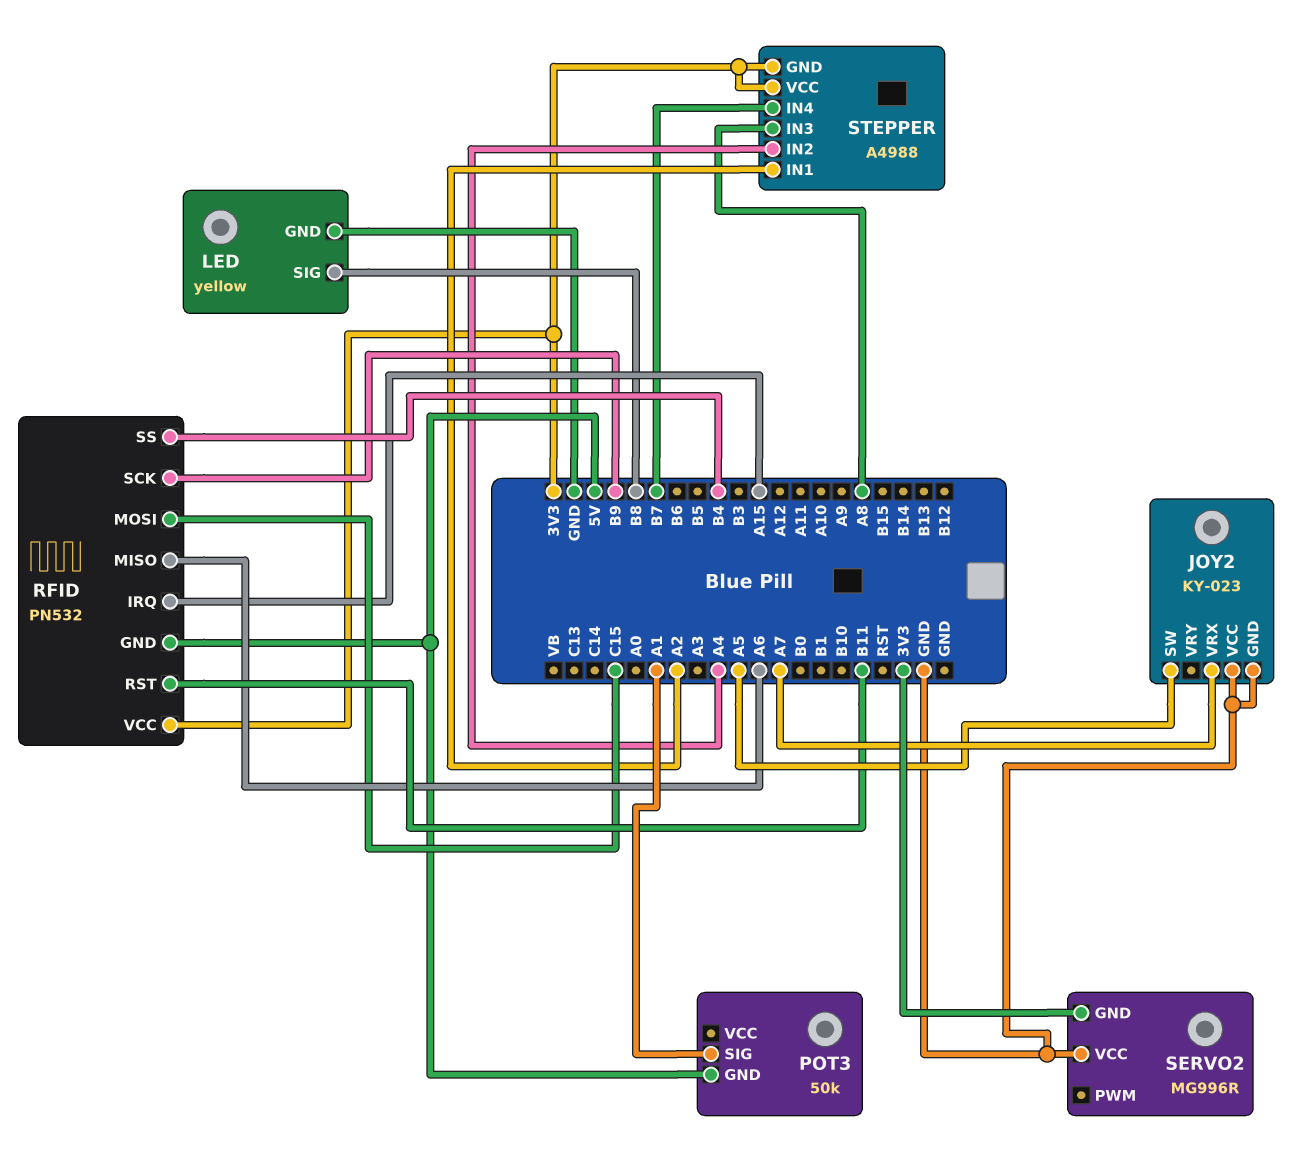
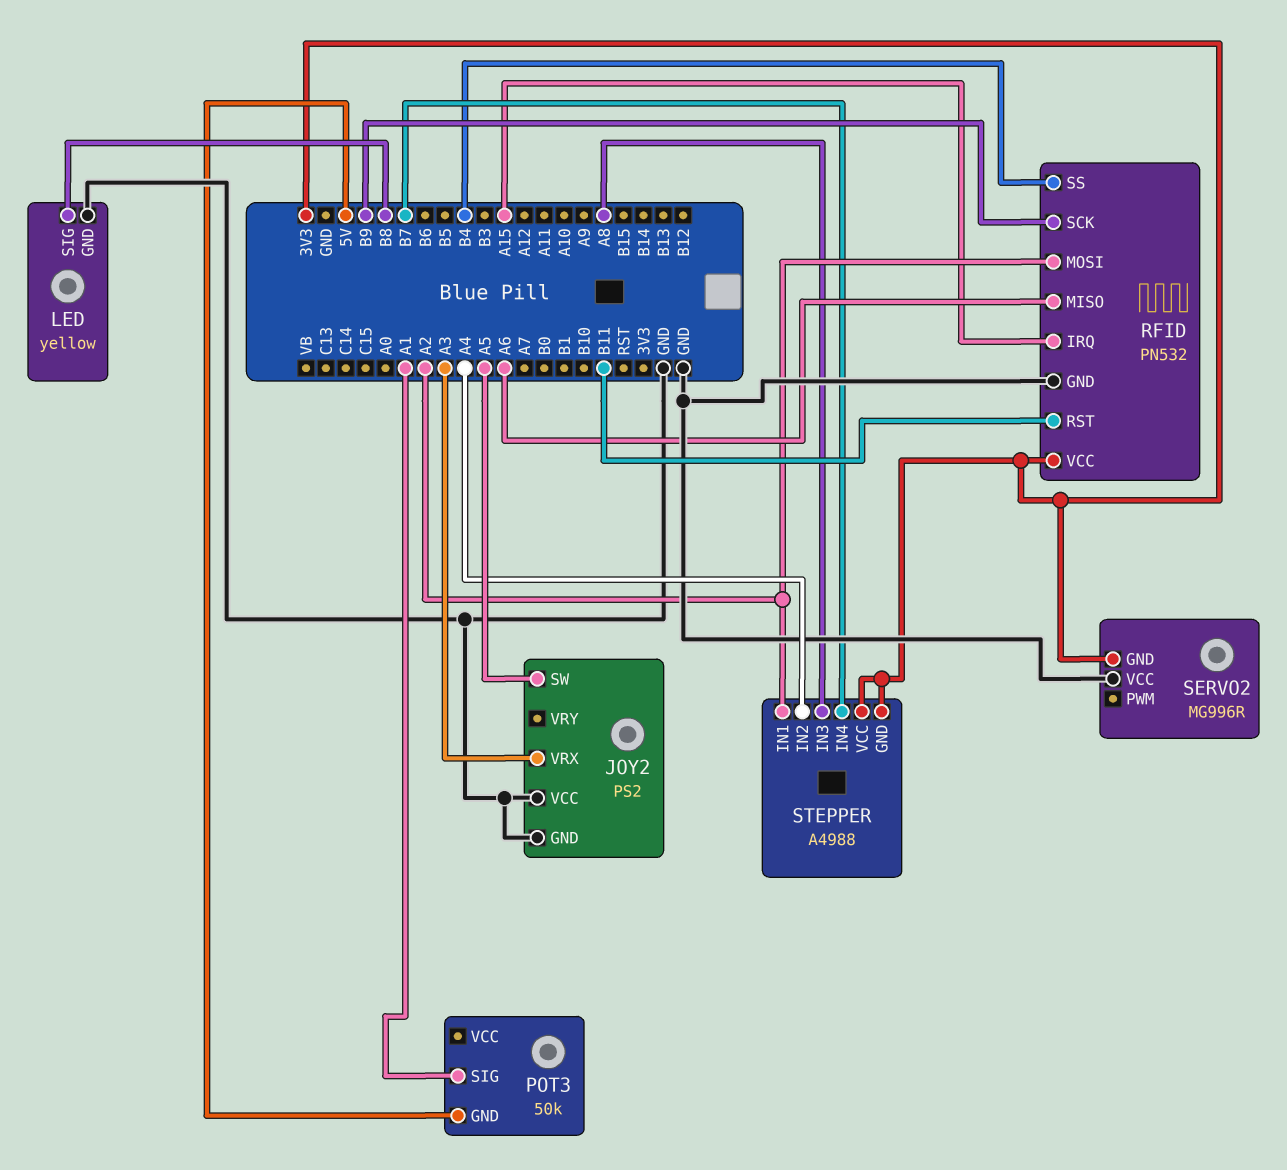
JOY2: KY-023 -> PS2
JOY2 pin VRX: A7 -> A3
RFID pin GND: 5V -> GND
RFID pin MOSI: C15 -> A2

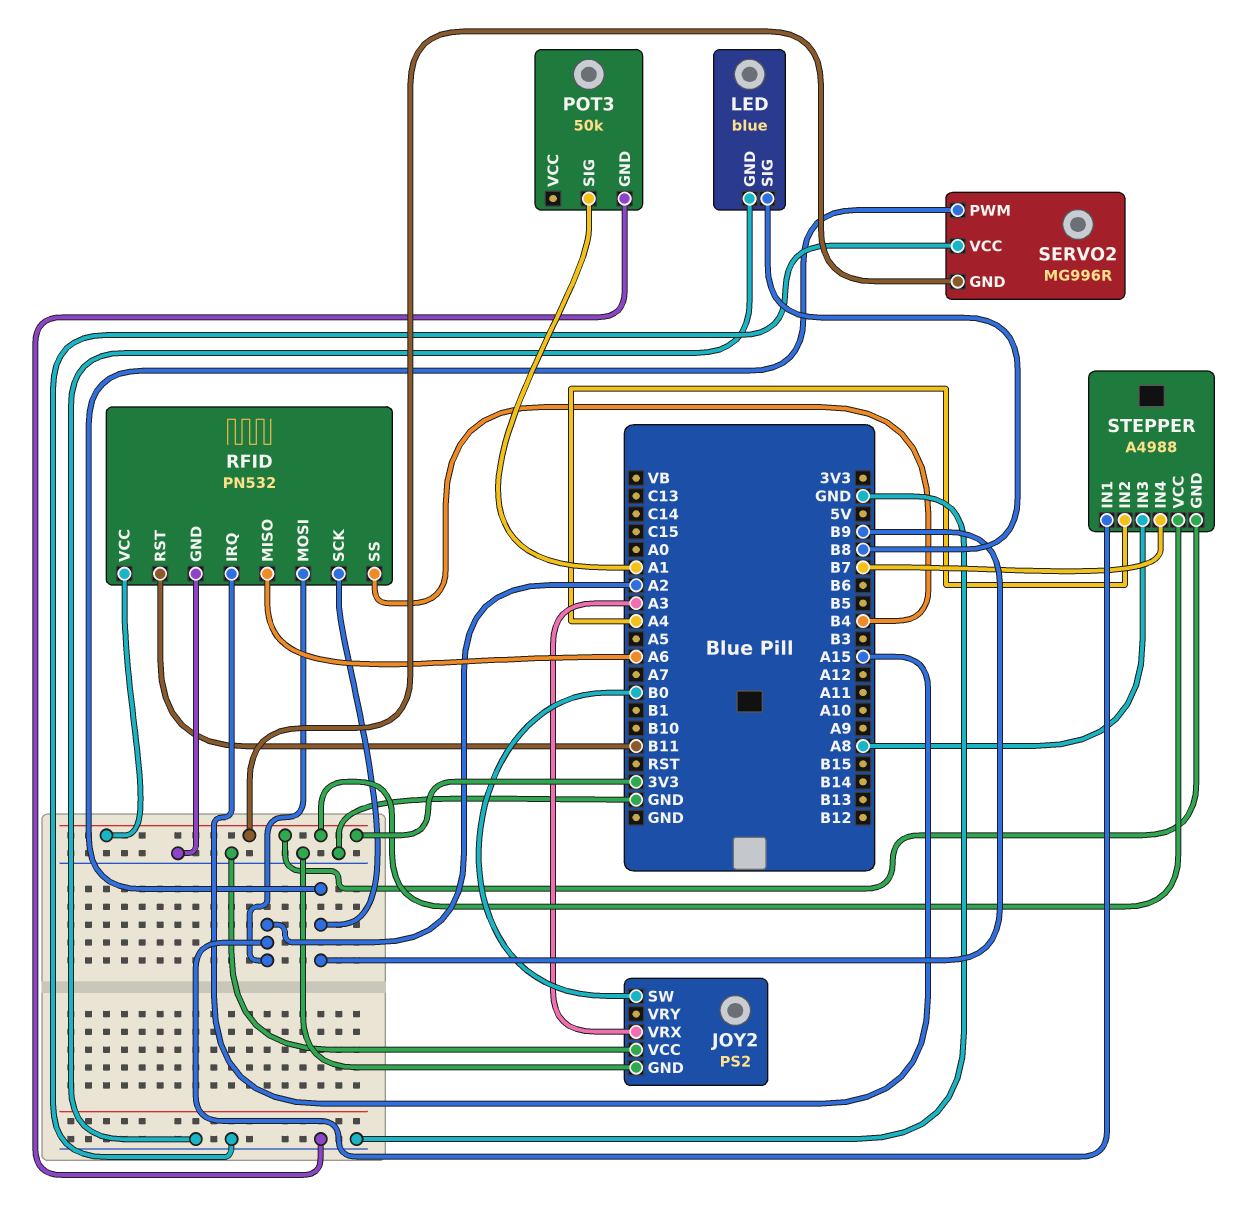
JOY2 pin SW: A5 -> B0
LED: yellow -> blue
POT3 pin GND: 5V -> GND
SERVO2 pin PWM: none -> B9

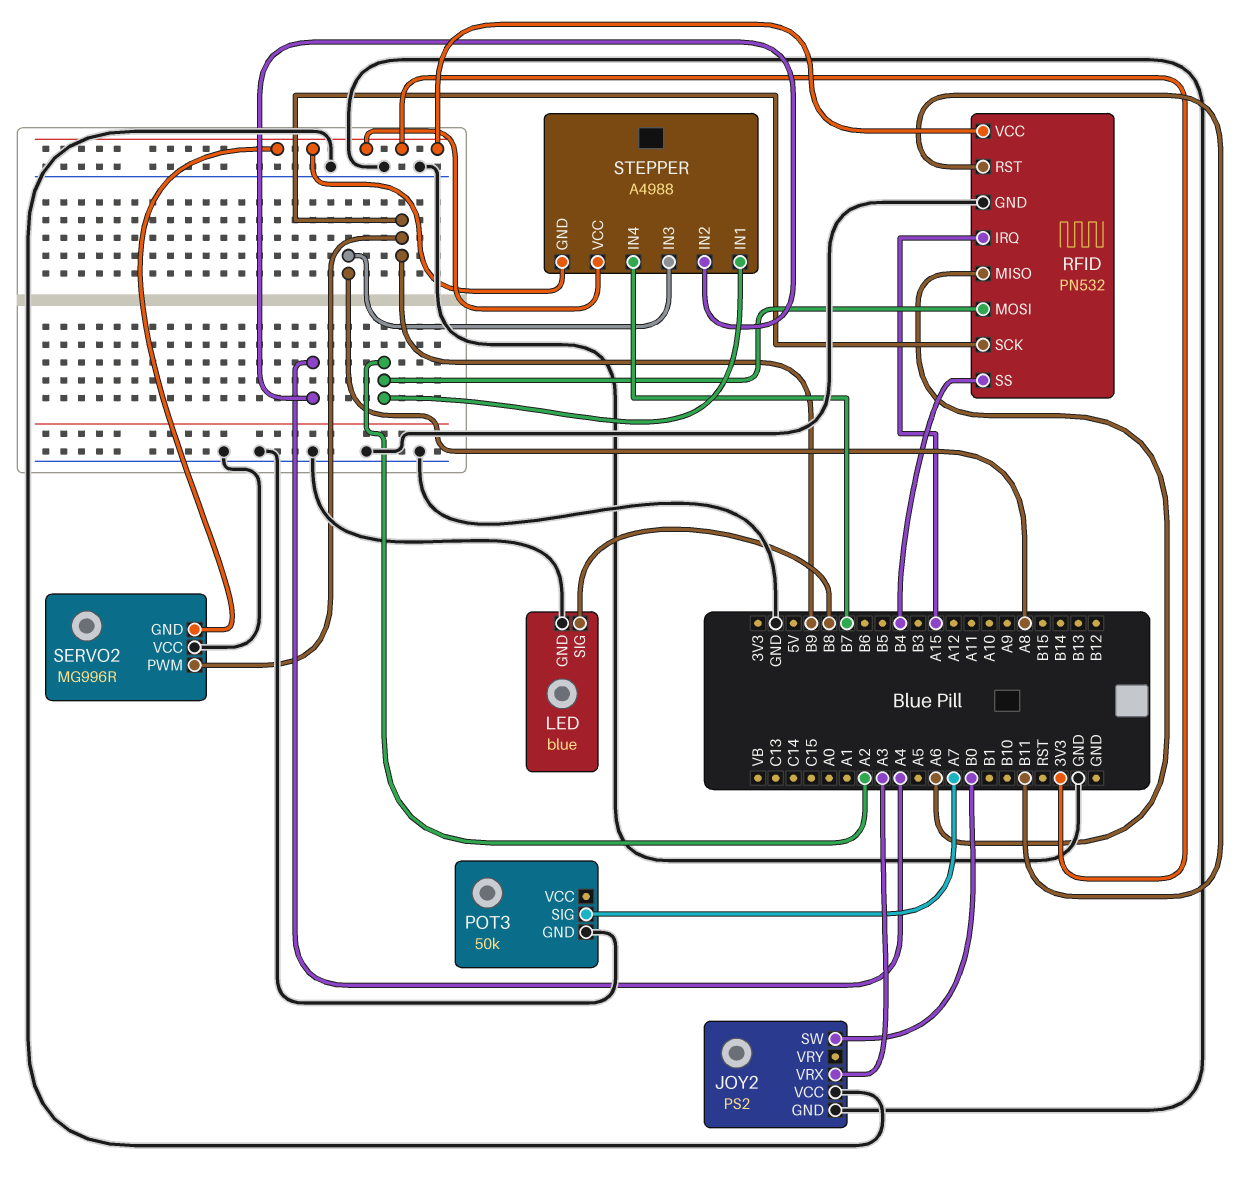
POT3 pin SIG: A1 -> A7

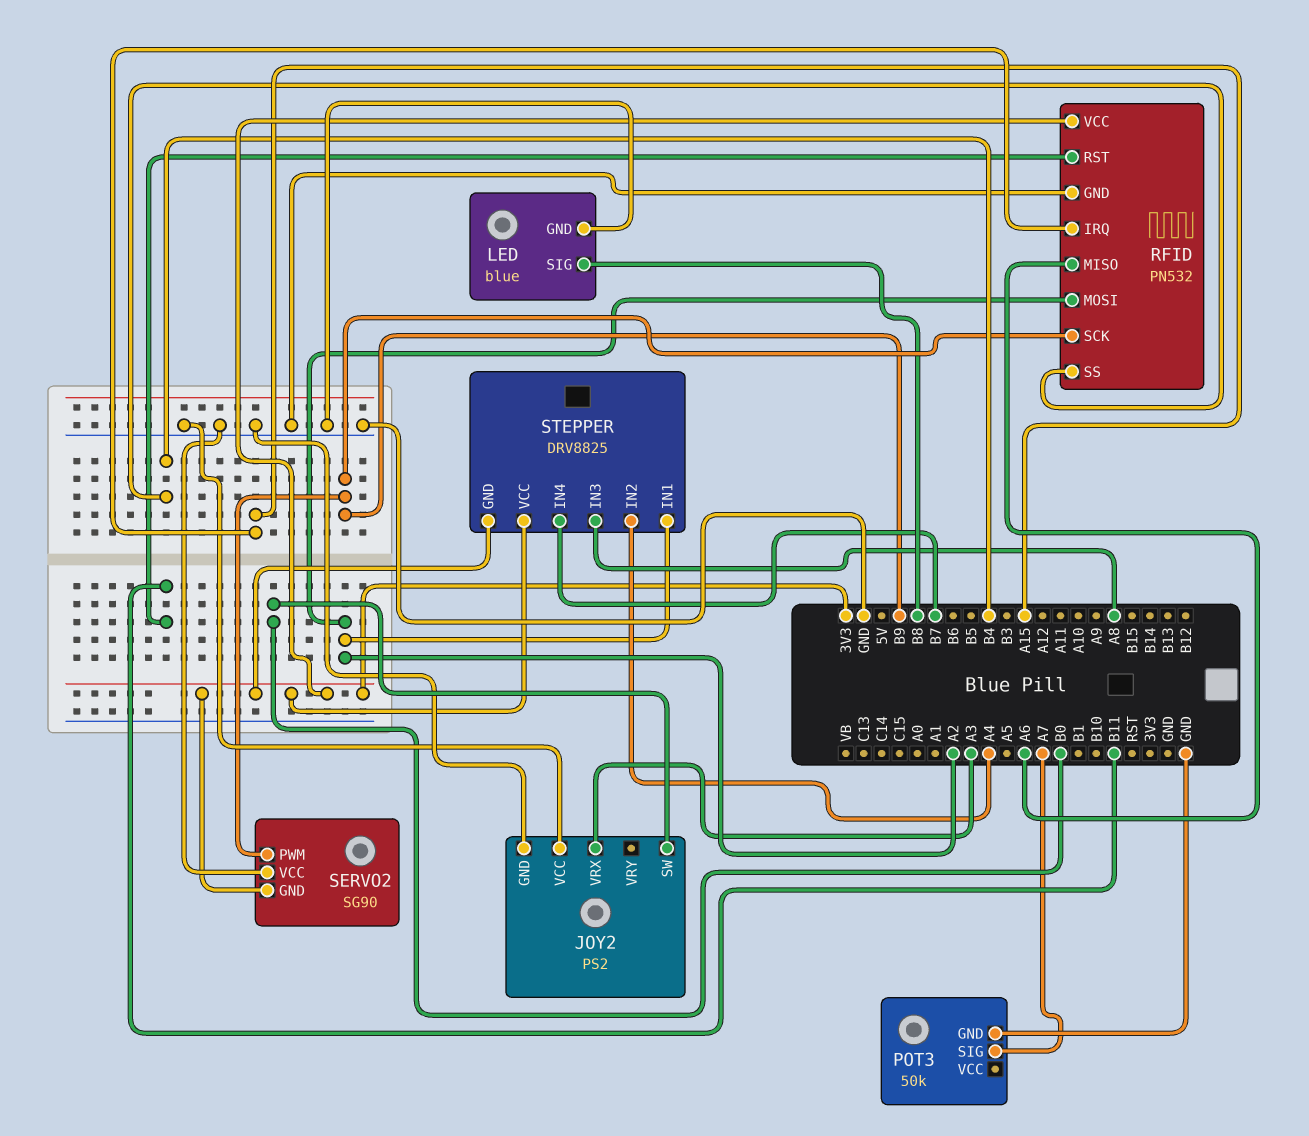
SERVO2: MG996R -> SG90
STEPPER: A4988 -> DRV8825

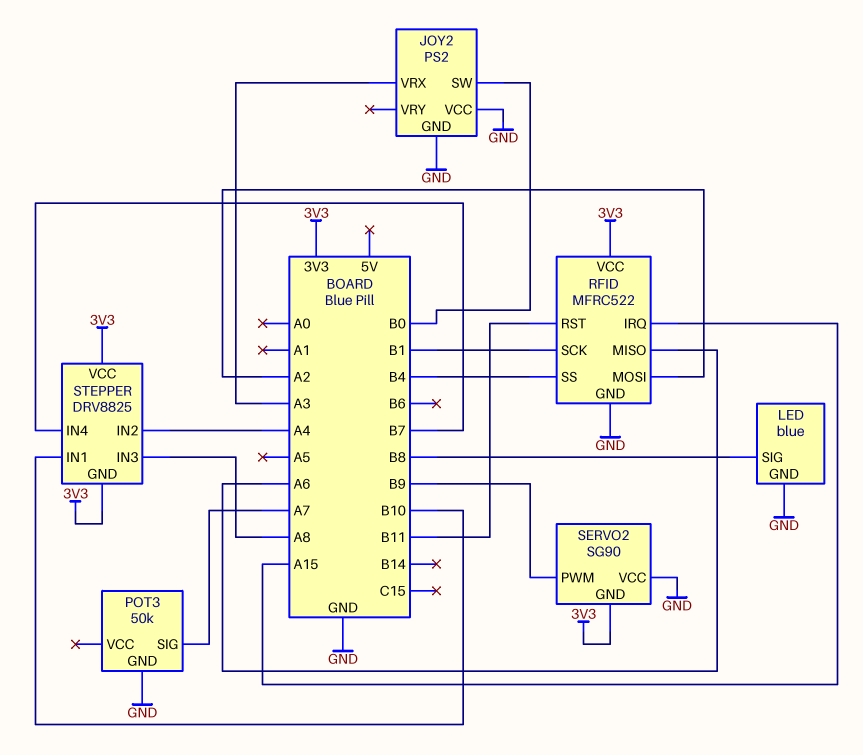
RFID: PN532 -> MFRC522
RFID pin SCK: B9 -> B1
STEPPER pin IN1: A2 -> B10

